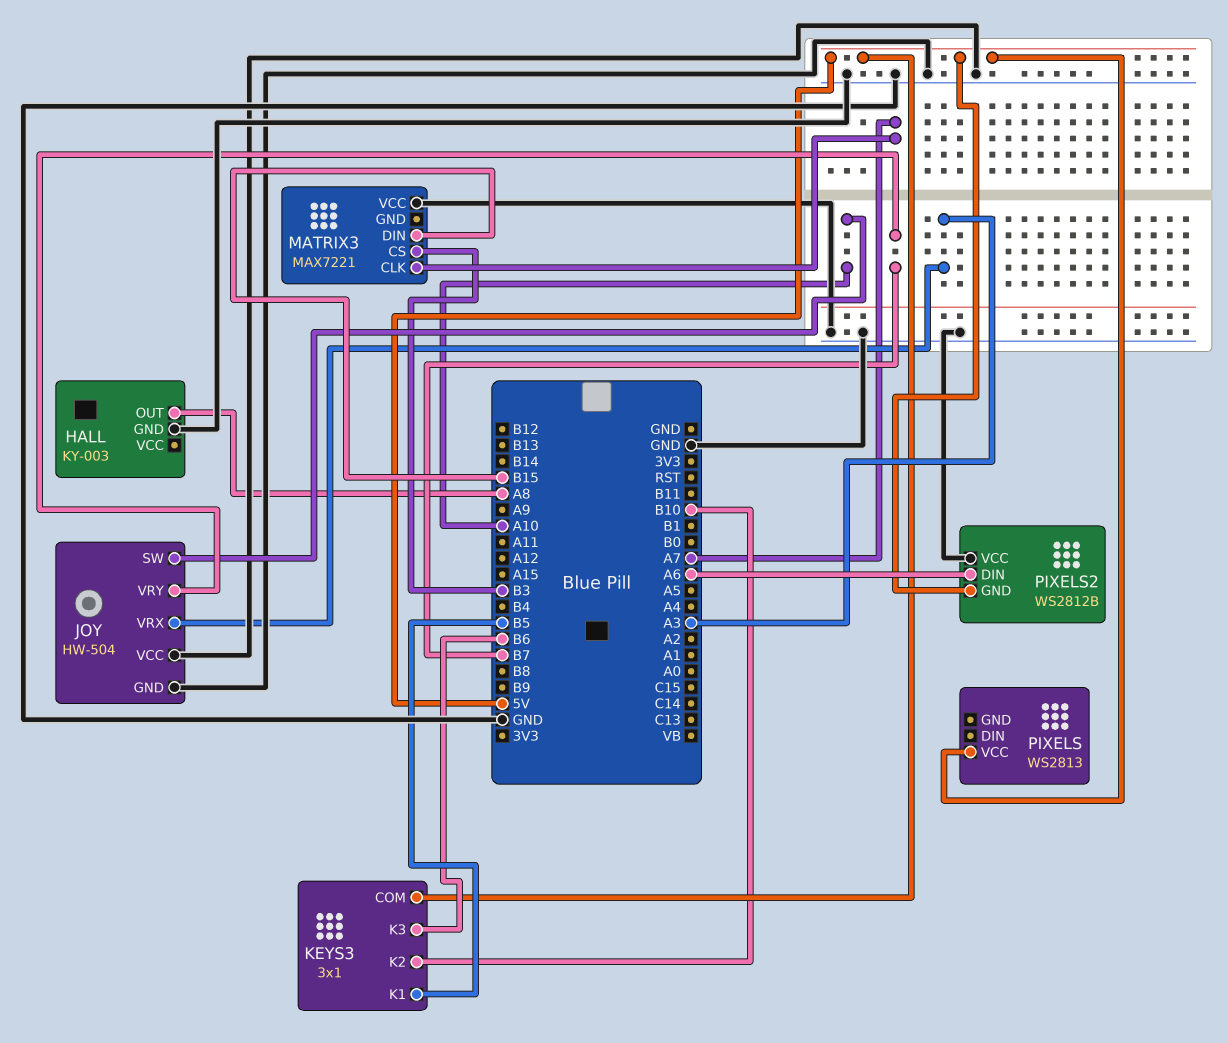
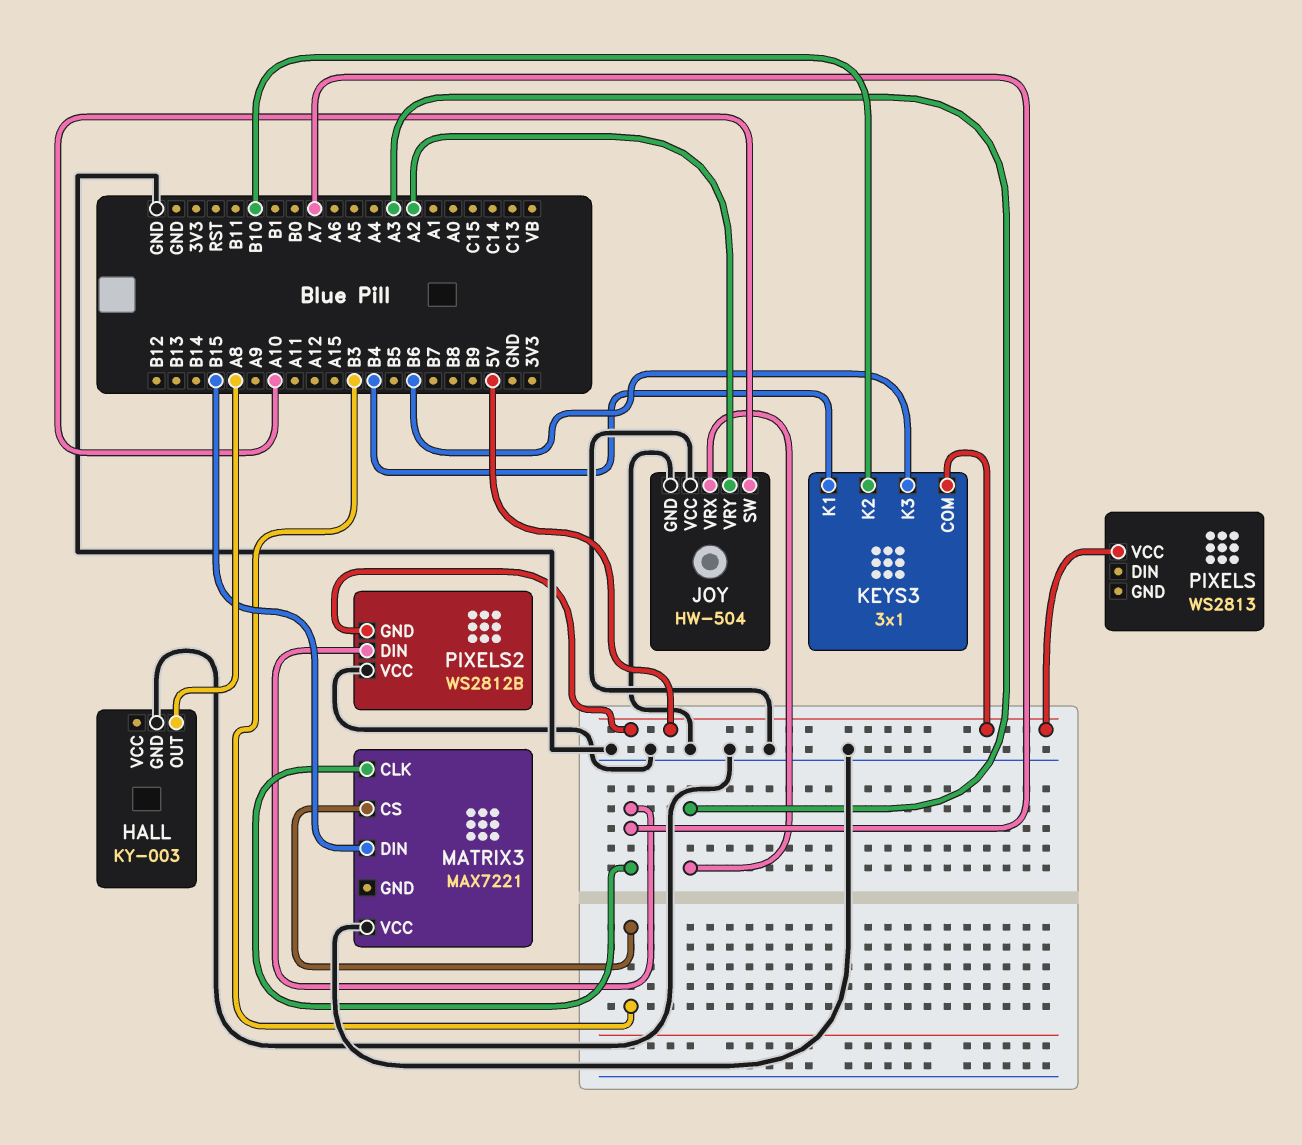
JOY pin VRY: B7 -> A2
KEYS3 pin K1: B5 -> B4
PIXELS2 pin DIN: A6 -> A7

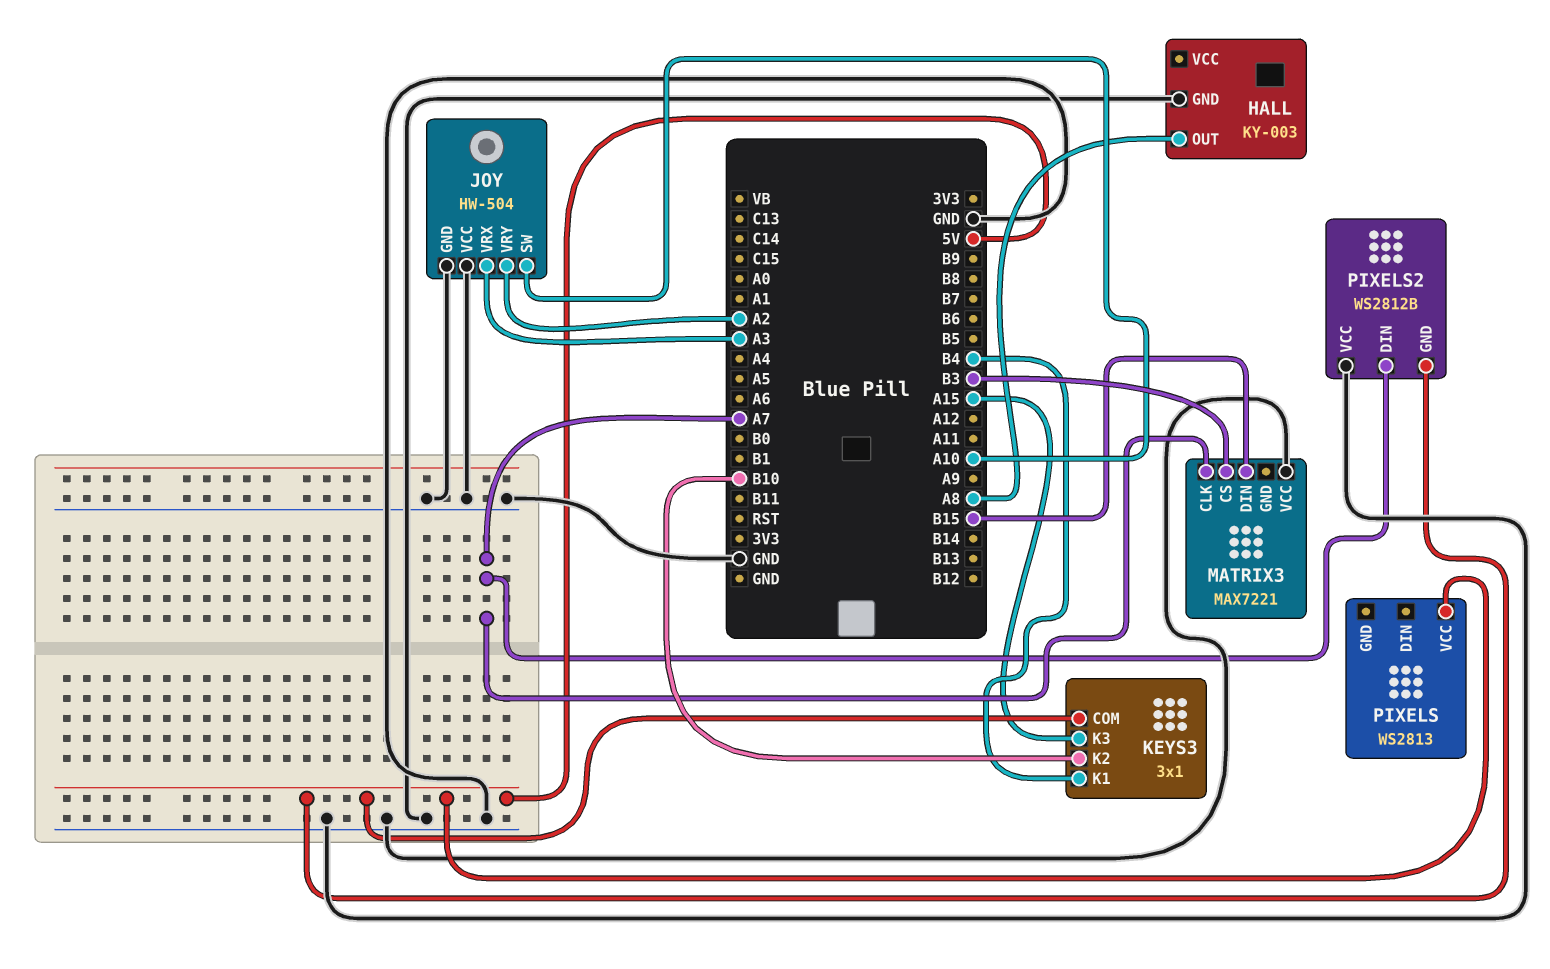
KEYS3 pin K3: B6 -> A15

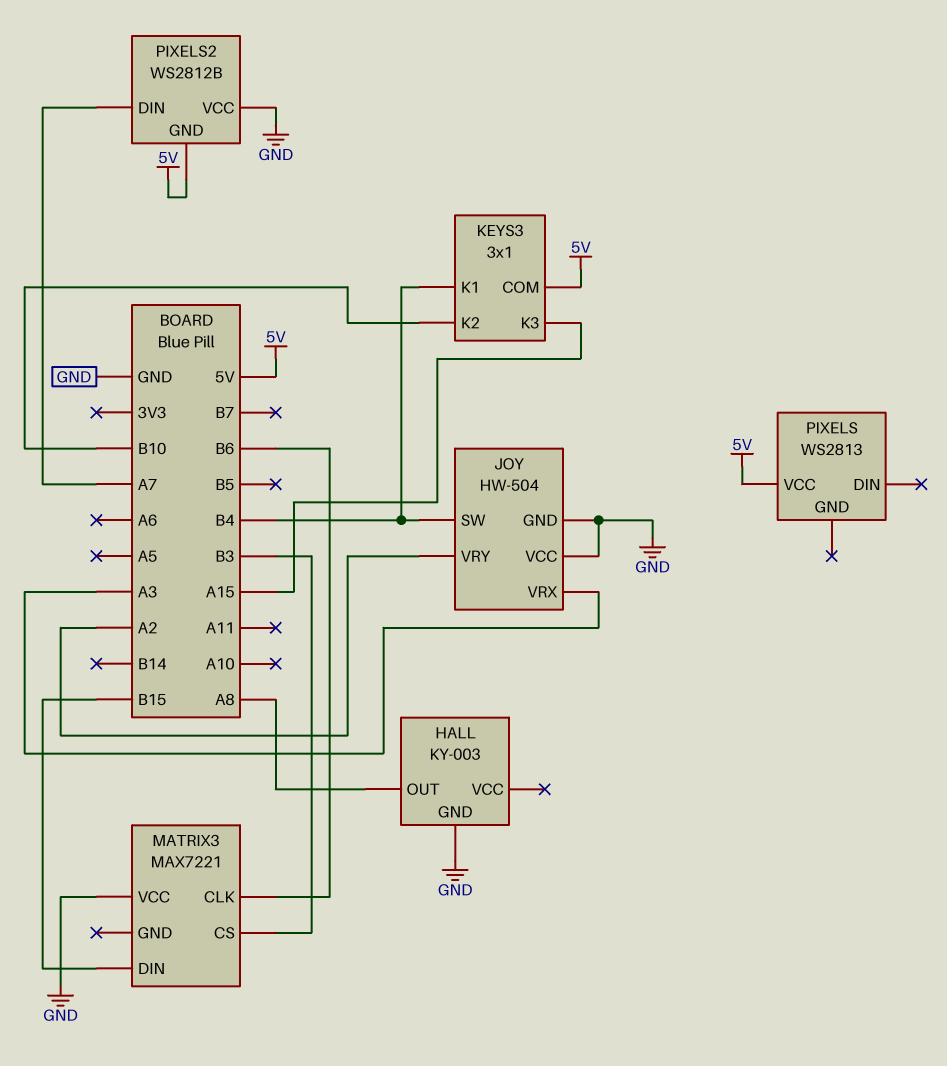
JOY pin SW: A10 -> B4
MATRIX3 pin CLK: A7 -> B6

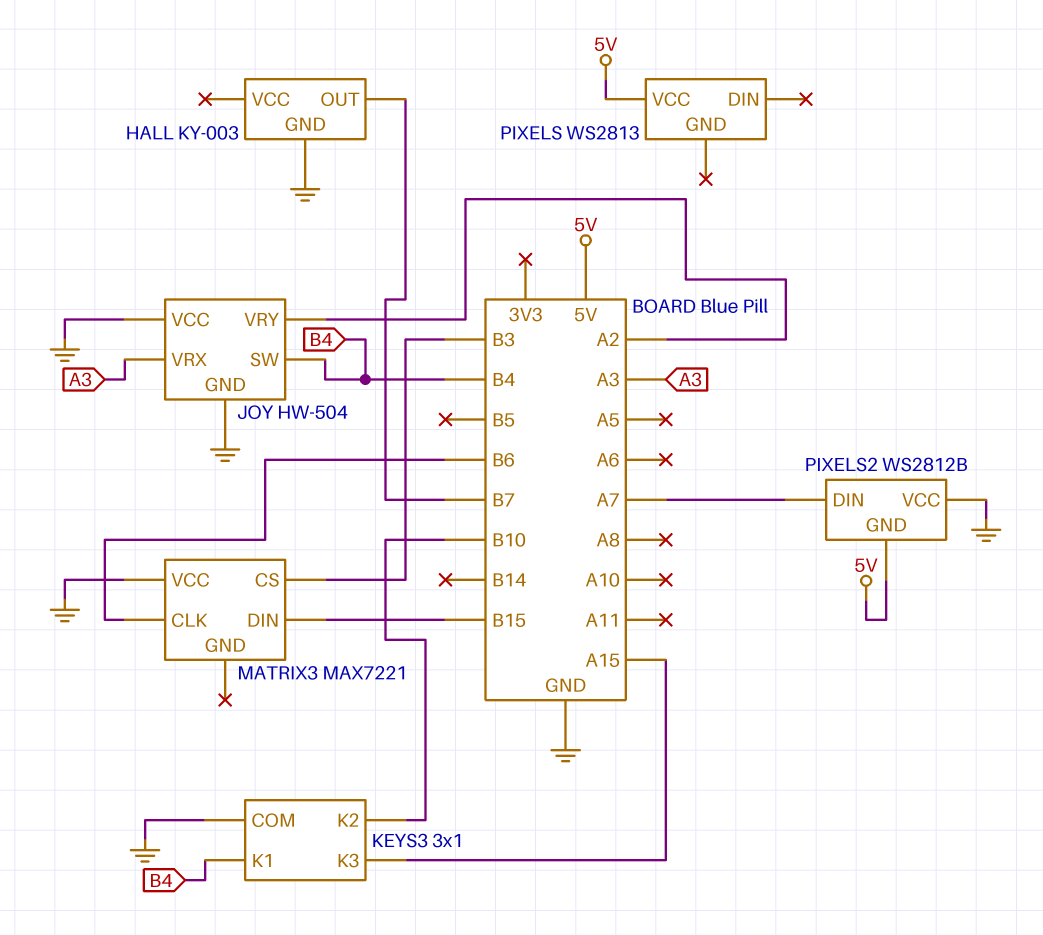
HALL pin OUT: A8 -> B7
KEYS3 pin COM: 5V -> GND

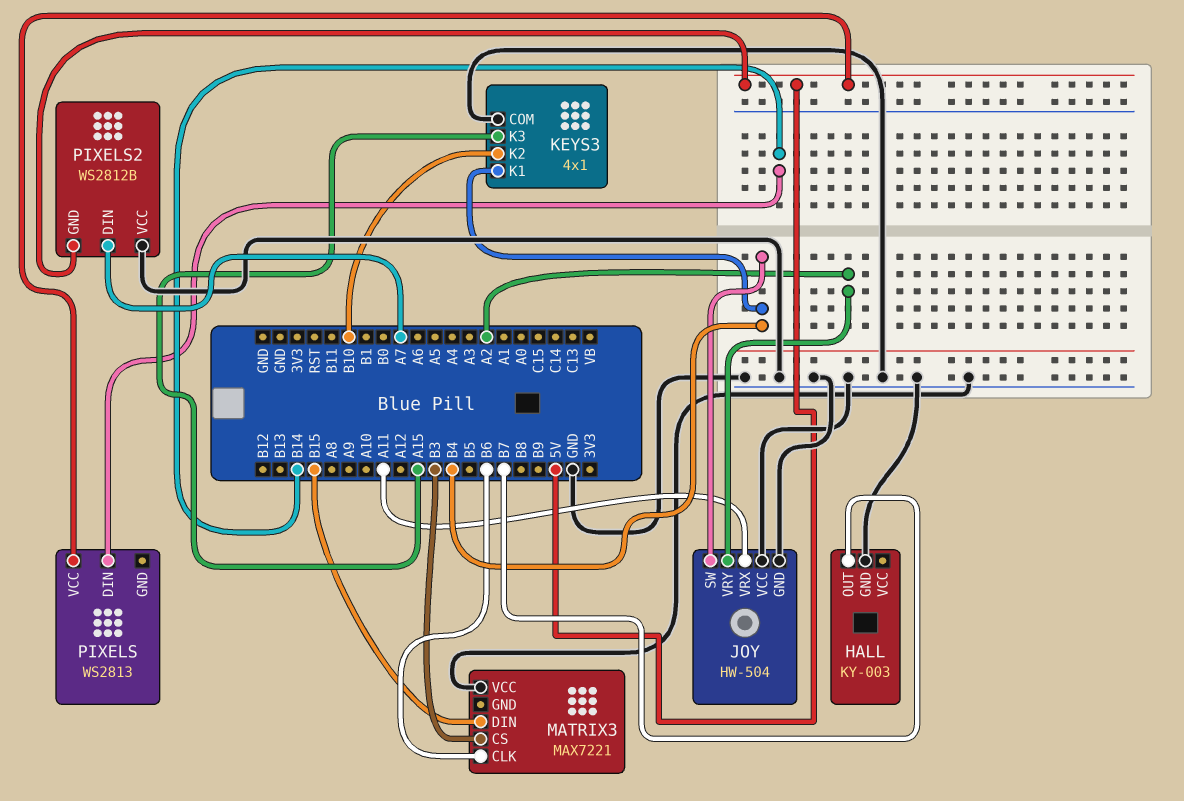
JOY pin VRX: A3 -> A11
KEYS3: 3x1 -> 4x1
PIXELS pin DIN: none -> B14

